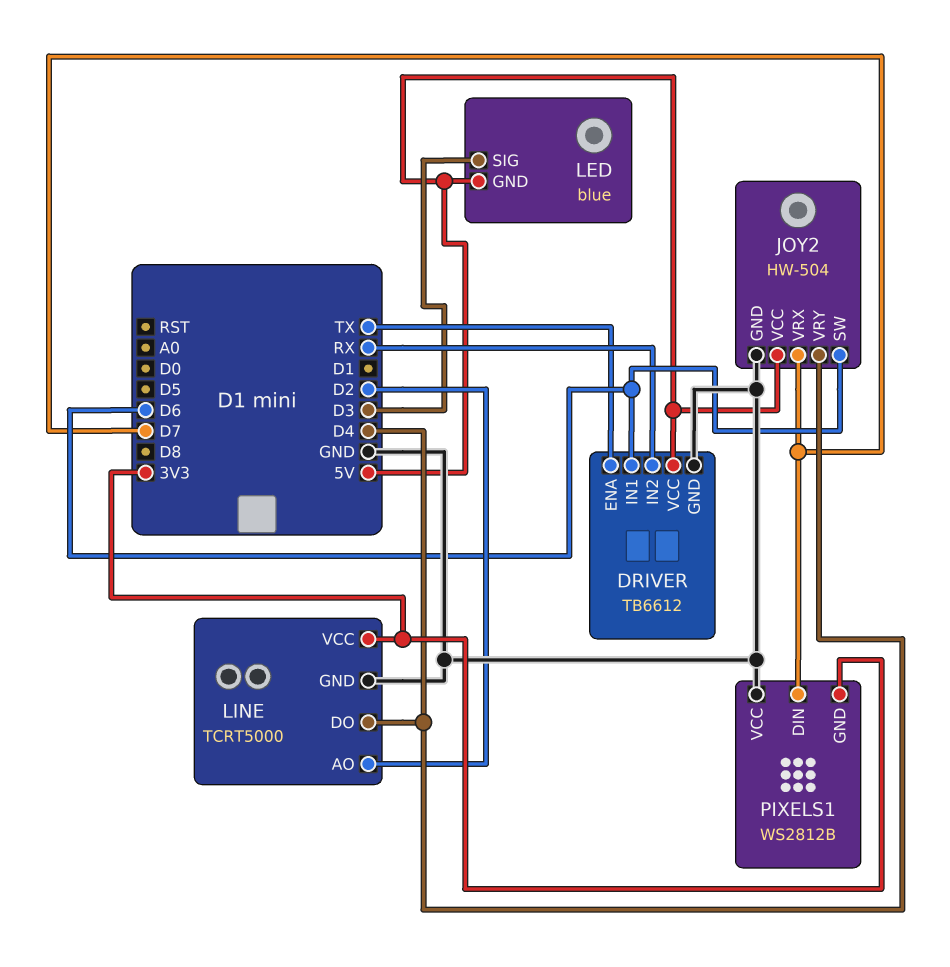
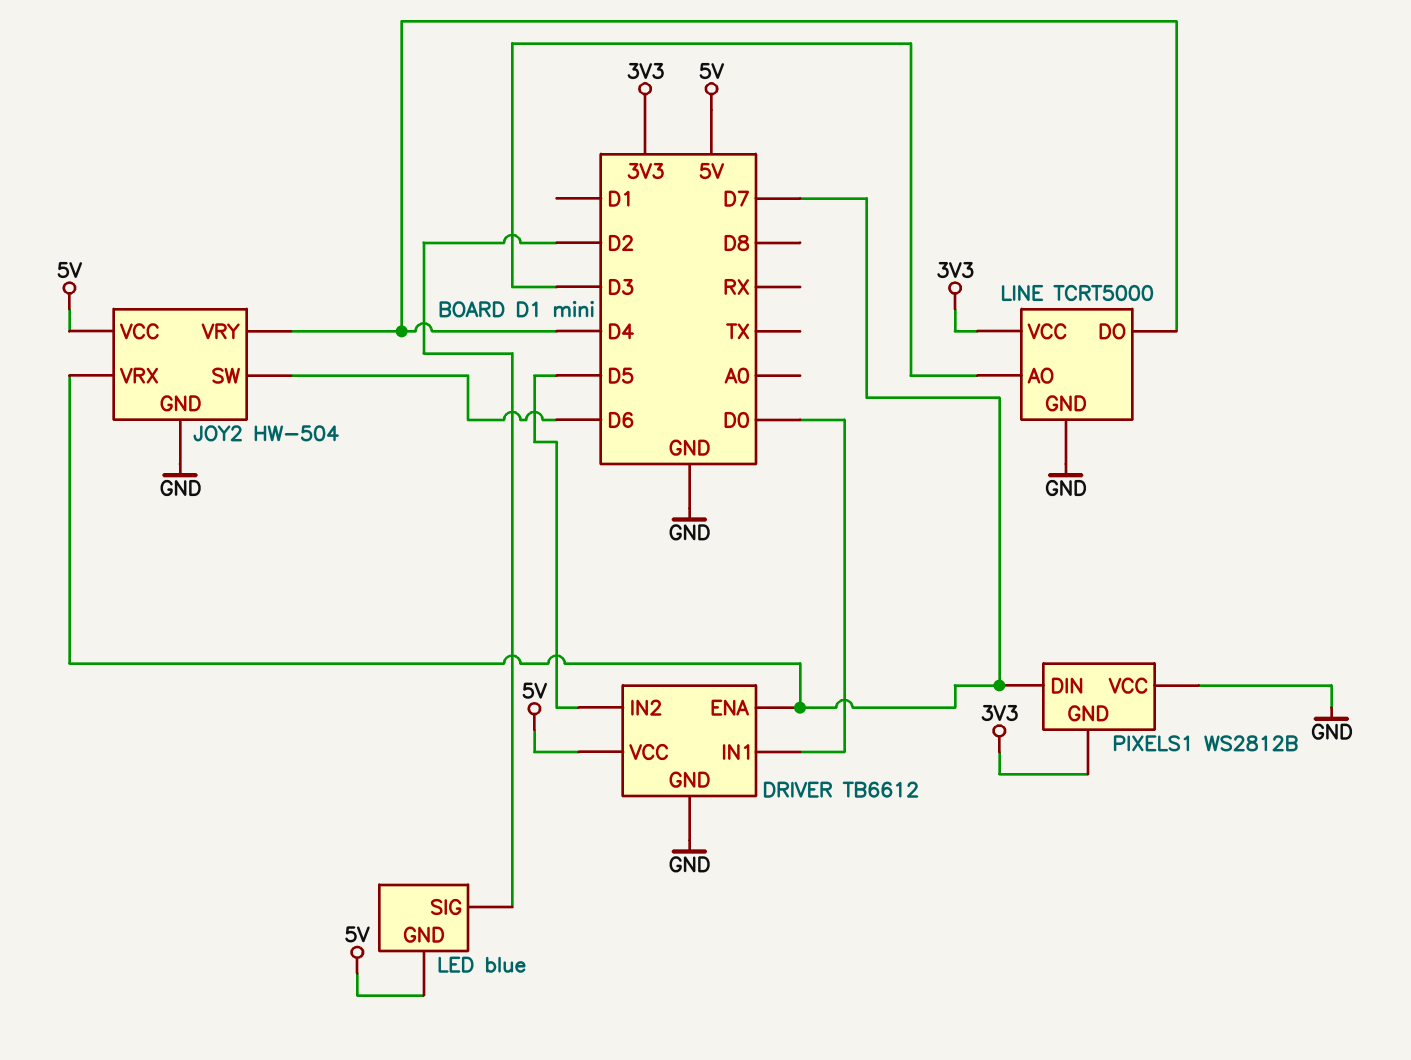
DRIVER pin ENA: TX -> D7
DRIVER pin IN1: D6 -> D0
DRIVER pin IN2: RX -> D5
LED pin SIG: D3 -> D2
LINE pin AO: D2 -> D3

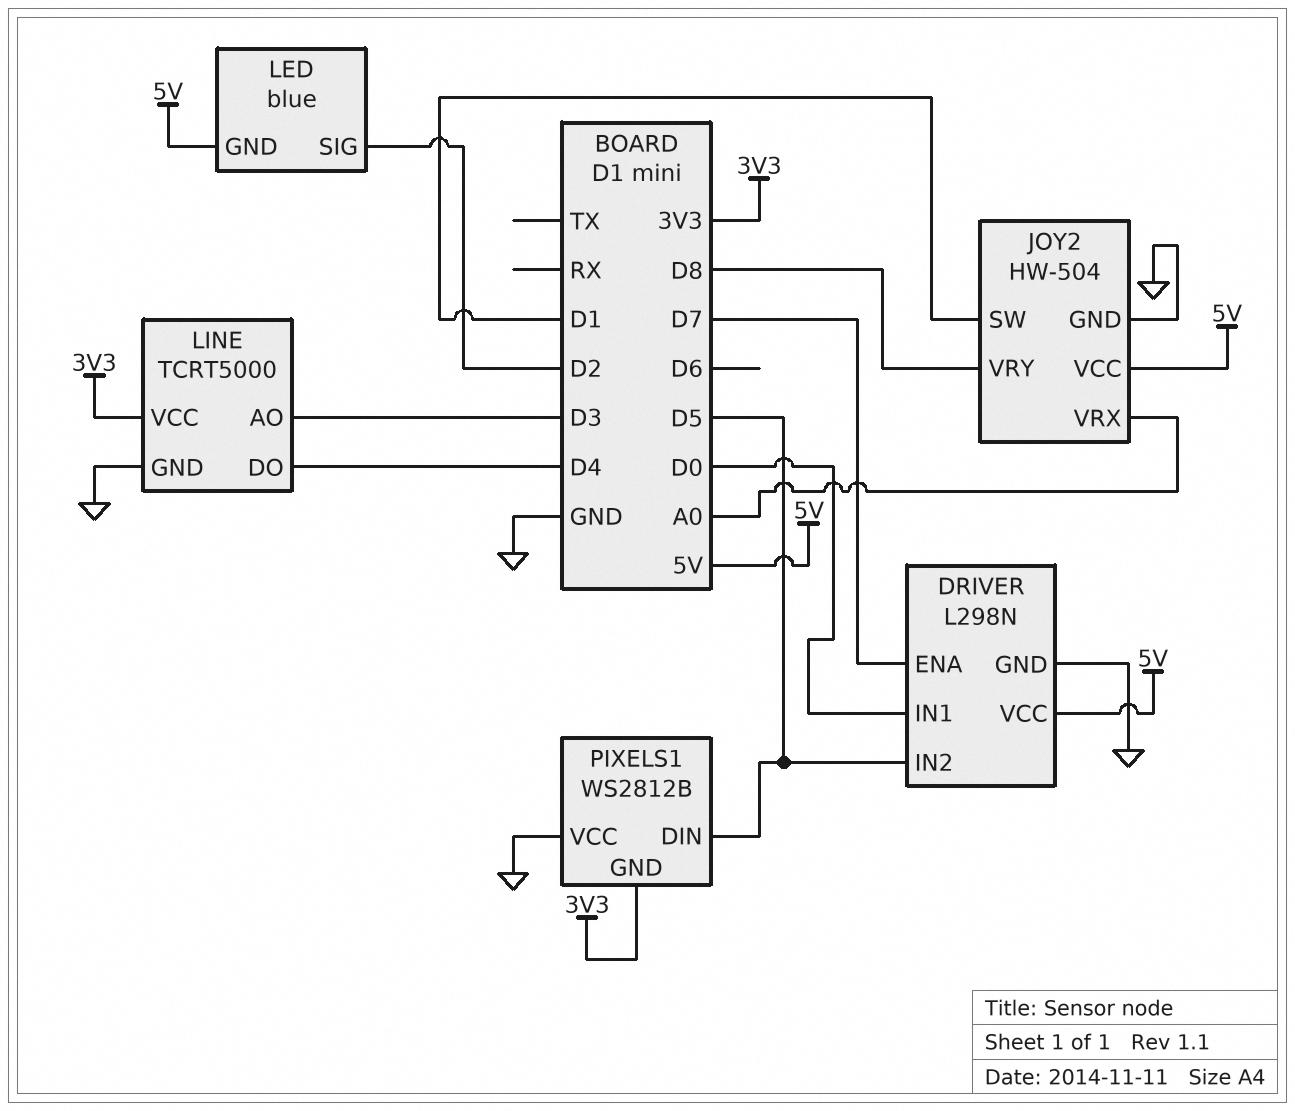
DRIVER: TB6612 -> L298N
JOY2 pin SW: D6 -> D1
JOY2 pin VRX: D7 -> A0
JOY2 pin VRY: D4 -> D8
PIXELS1 pin DIN: D7 -> D5

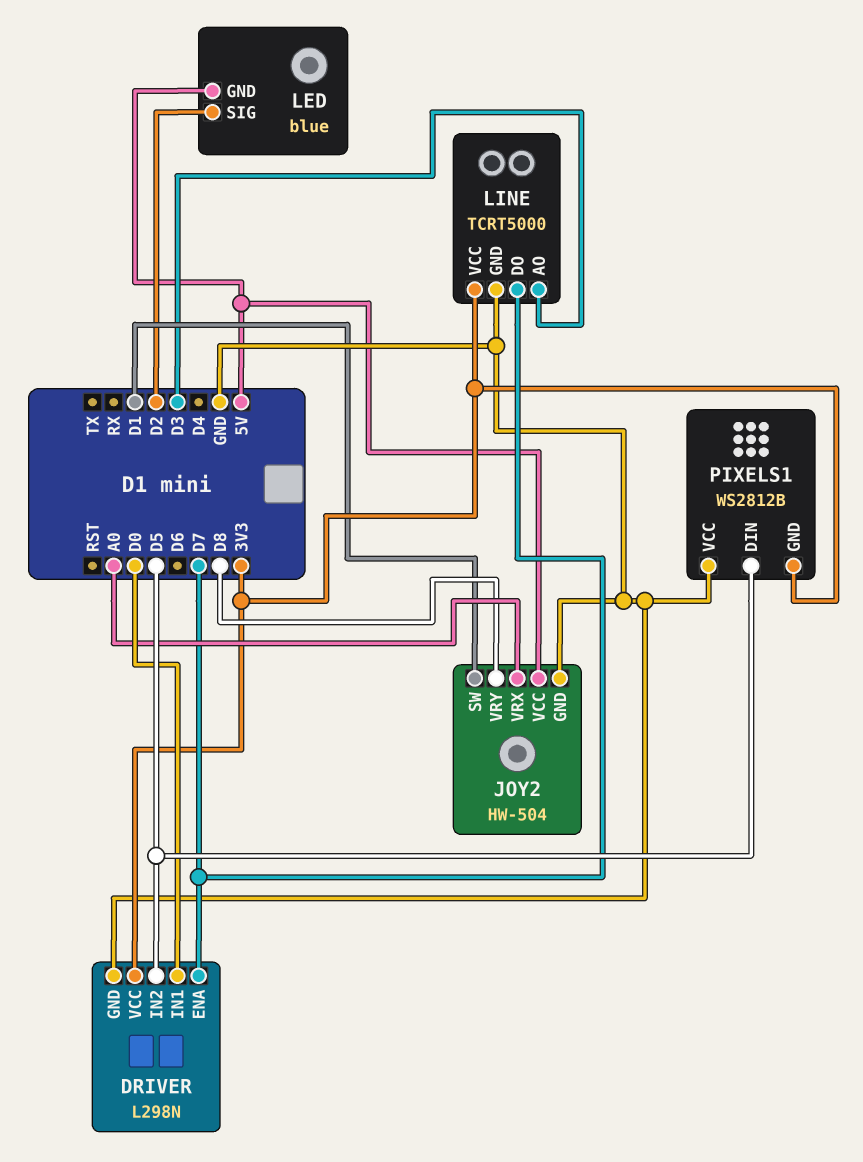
DRIVER pin VCC: 5V -> 3V3
LINE pin DO: D4 -> D7

